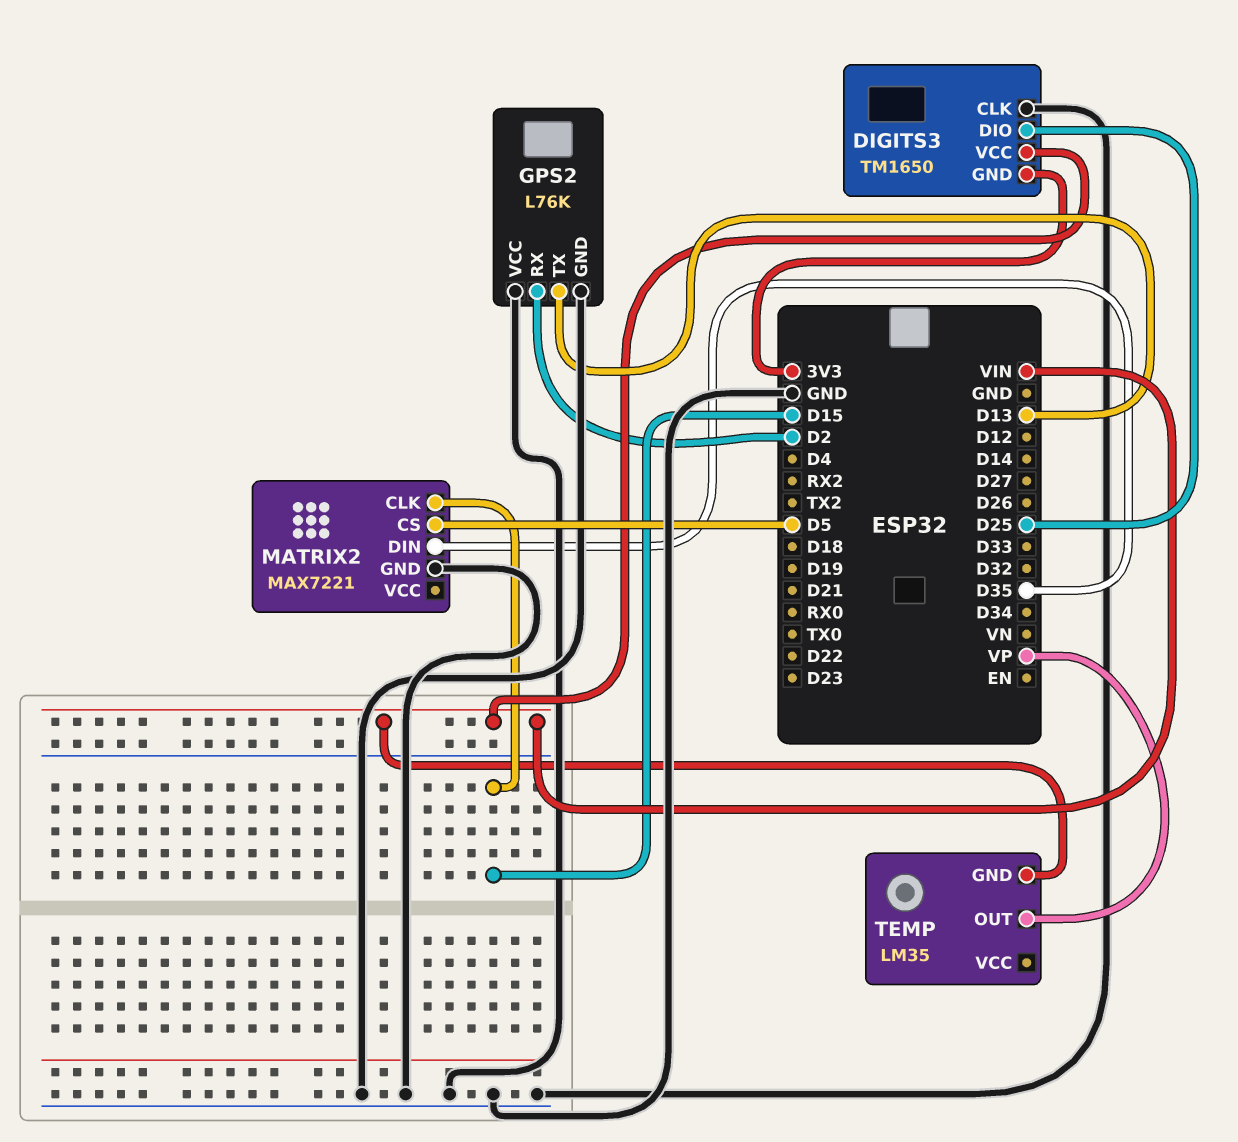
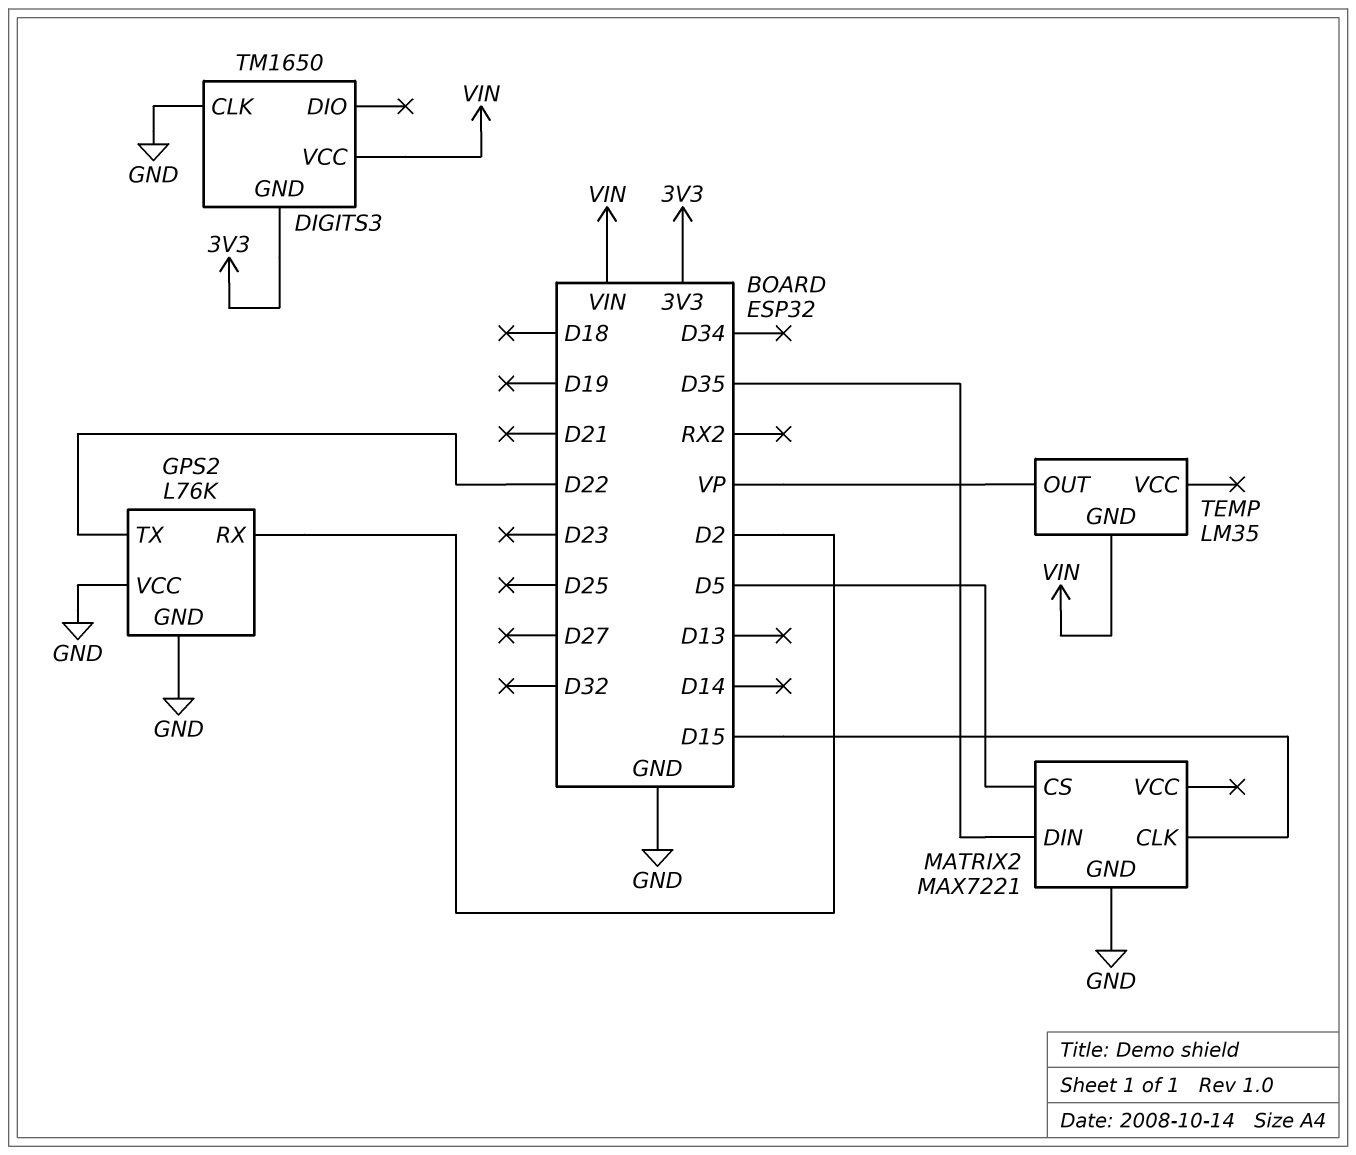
DIGITS3 pin DIO: D25 -> none
GPS2 pin TX: D13 -> D22

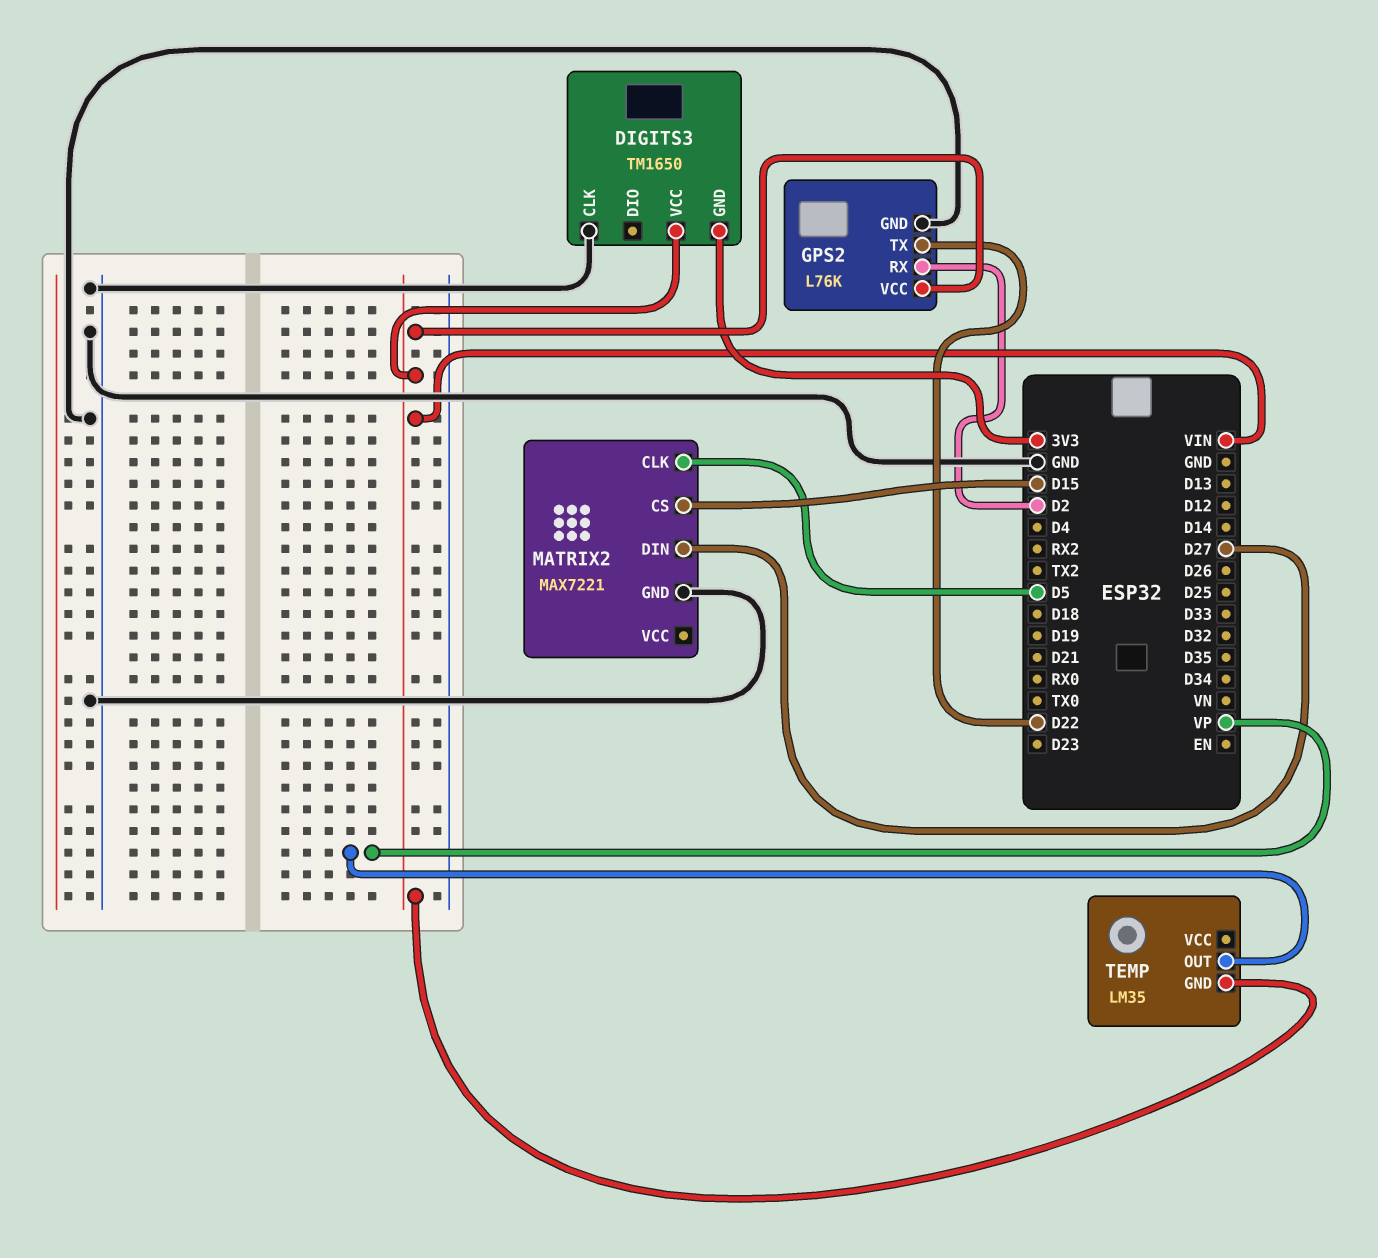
GPS2 pin VCC: GND -> VIN
MATRIX2 pin CLK: D15 -> D5
MATRIX2 pin CS: D5 -> D15
MATRIX2 pin DIN: D35 -> D27

